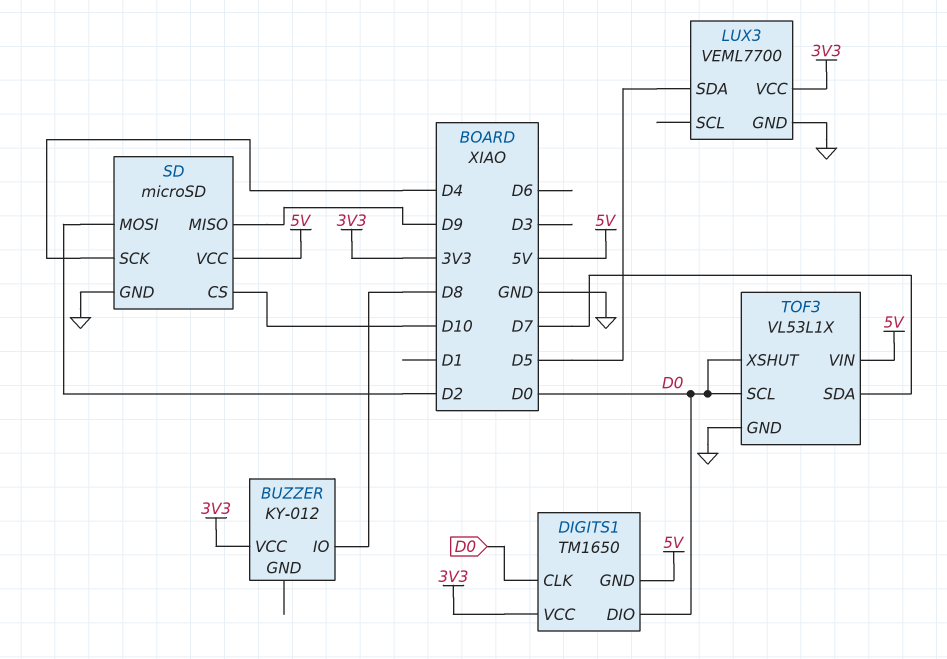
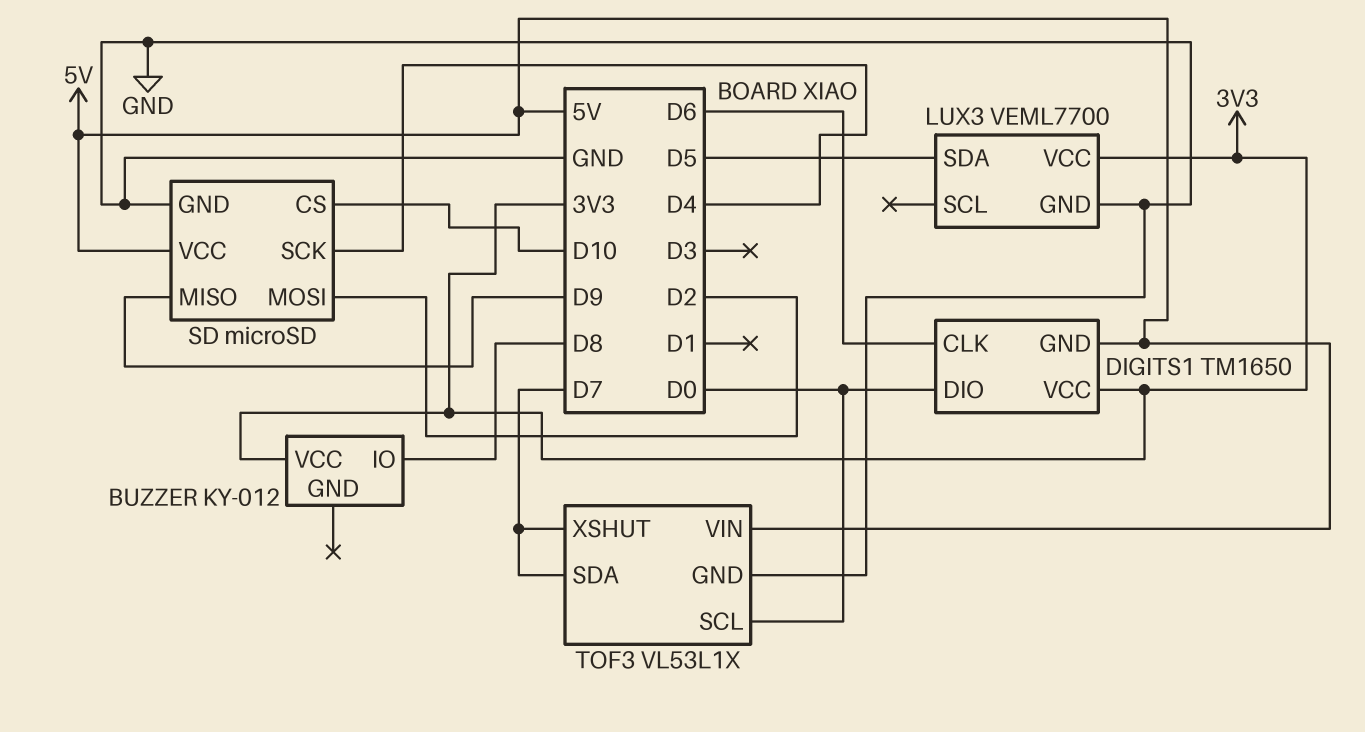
DIGITS1 pin CLK: D0 -> D6
TOF3 pin XSHUT: D0 -> D7

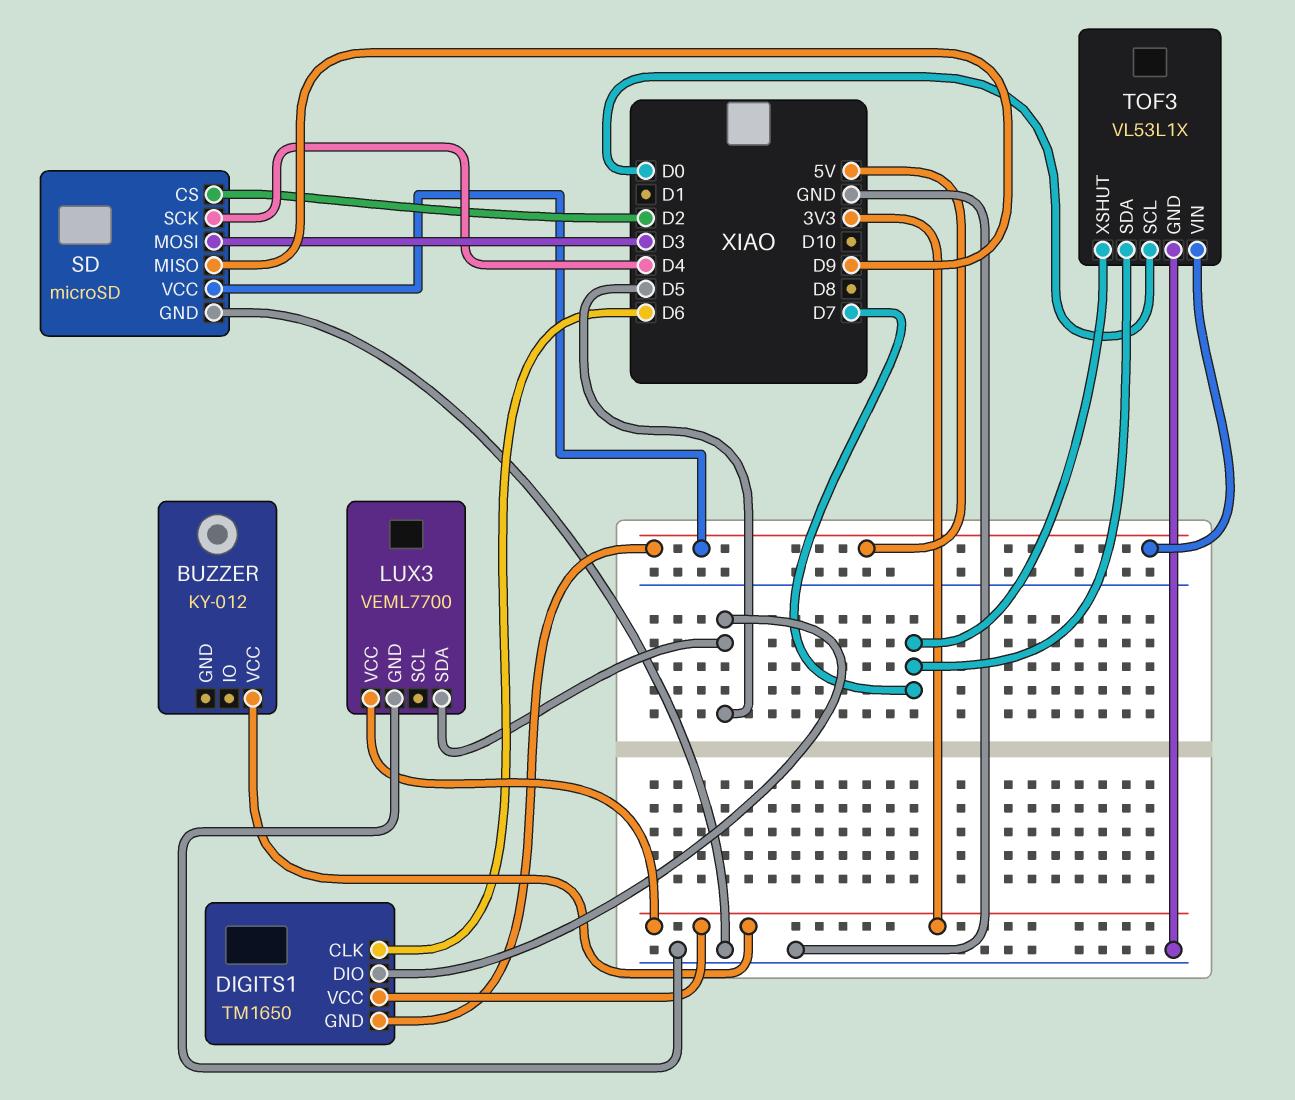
BUZZER pin IO: D8 -> none
DIGITS1 pin DIO: D0 -> D5
SD pin CS: D10 -> D2
SD pin MOSI: D2 -> D3

